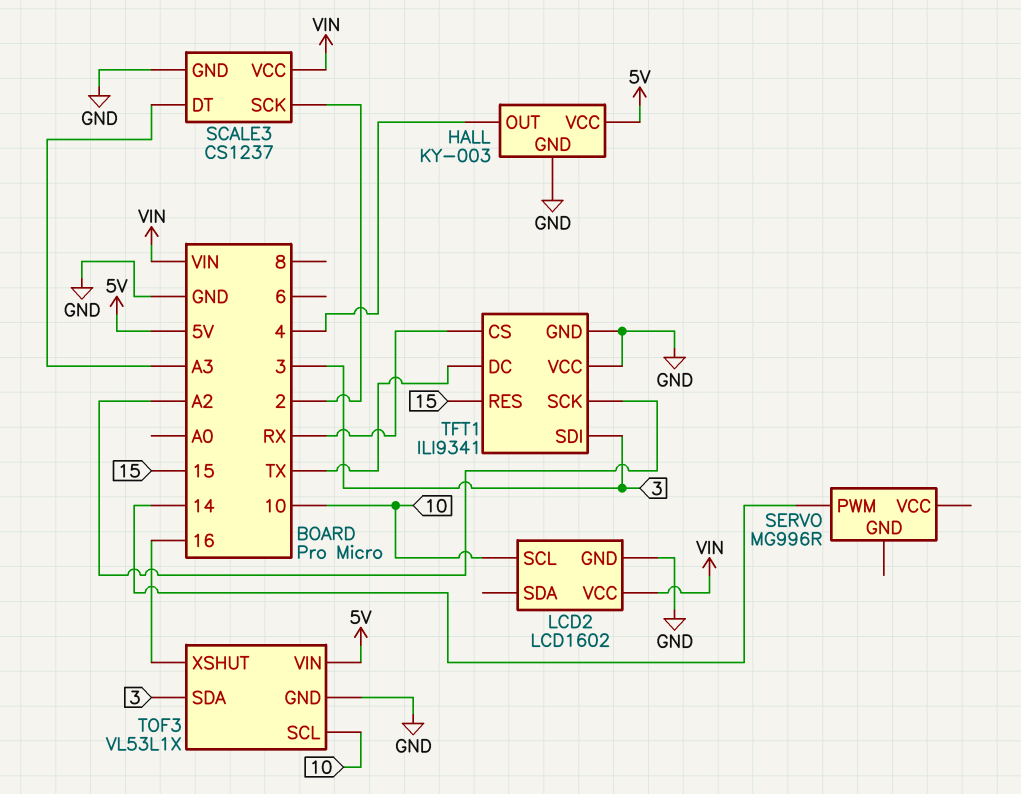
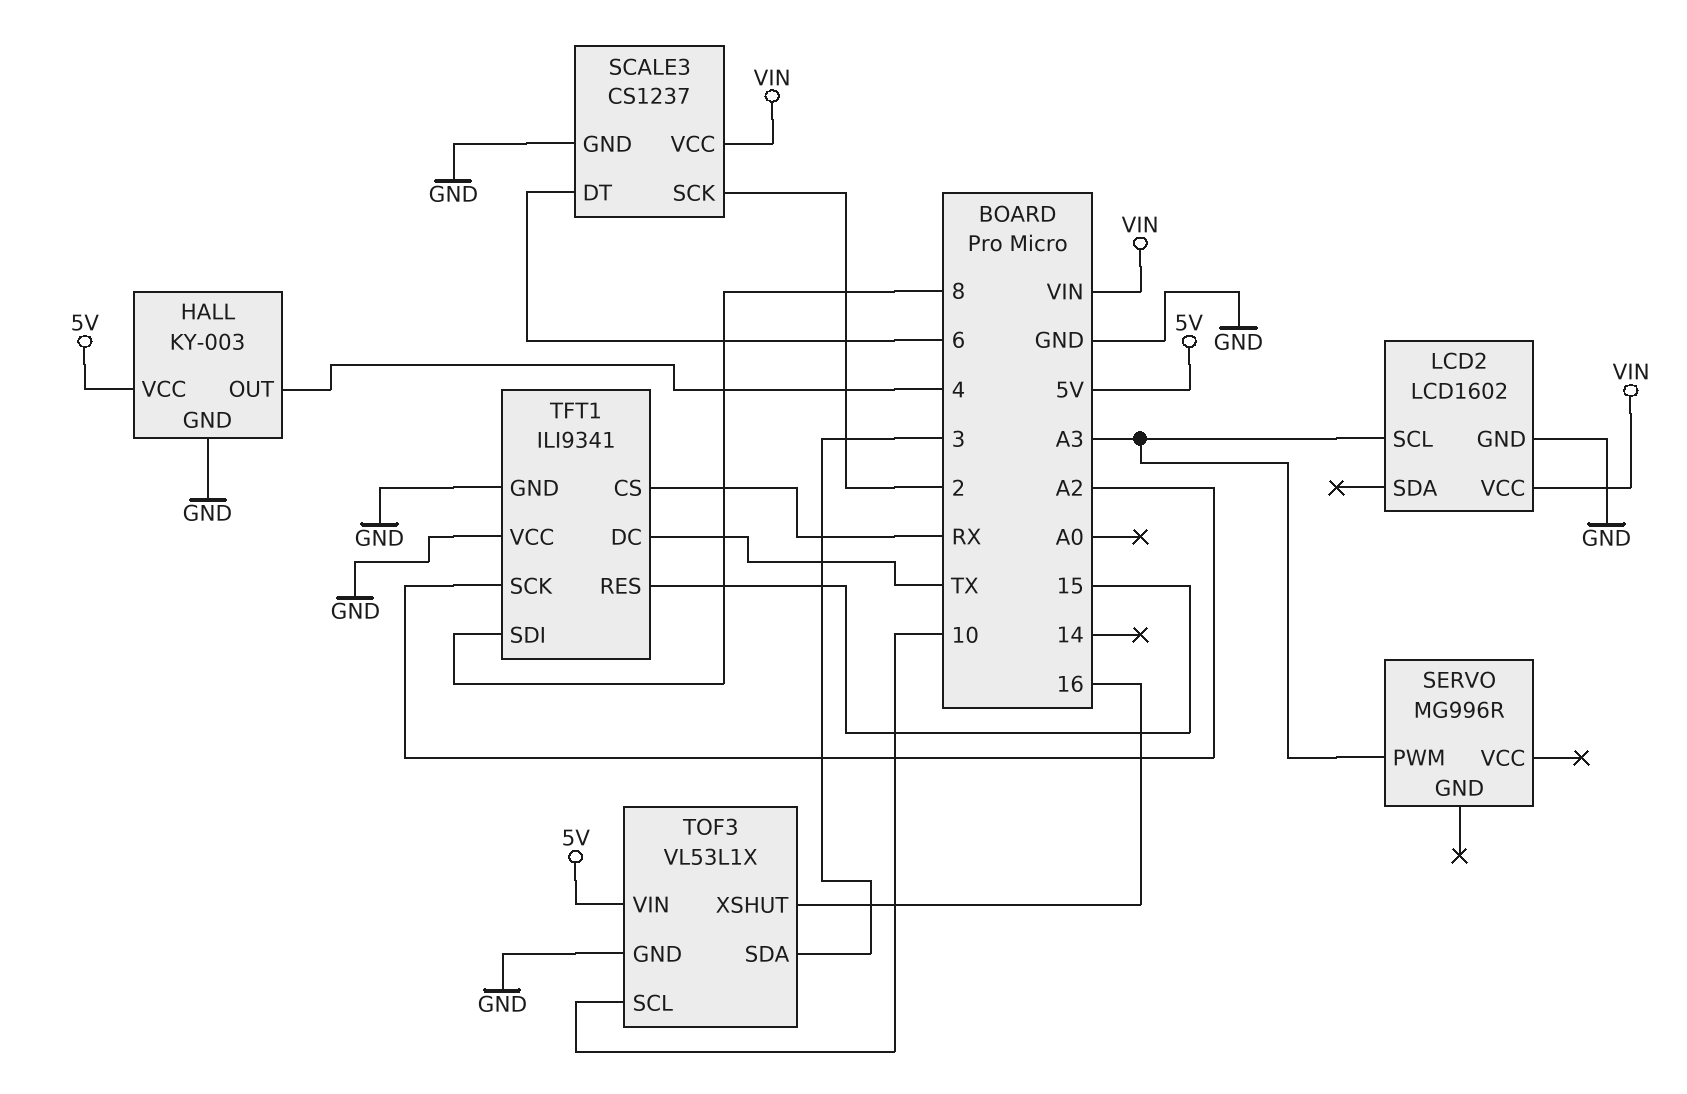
LCD2 pin SCL: 10 -> A3
SCALE3 pin DT: A3 -> 6
SERVO pin PWM: 14 -> A3
TFT1 pin SDI: 3 -> 8

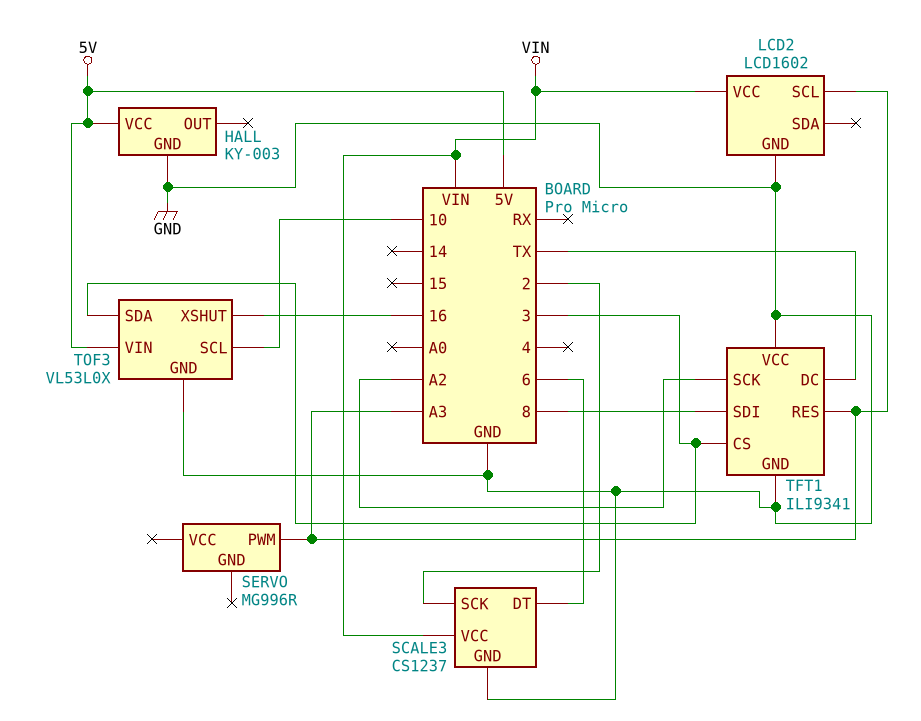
HALL pin OUT: 4 -> none
TFT1 pin CS: RX -> 3
TFT1 pin RES: 15 -> A3
TOF3: VL53L1X -> VL53L0X

